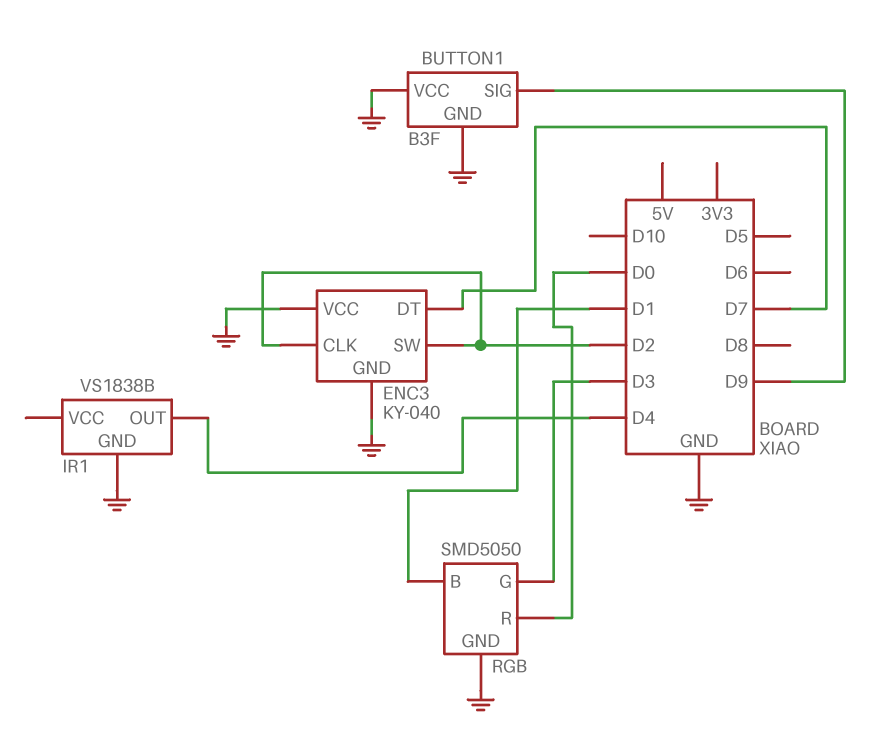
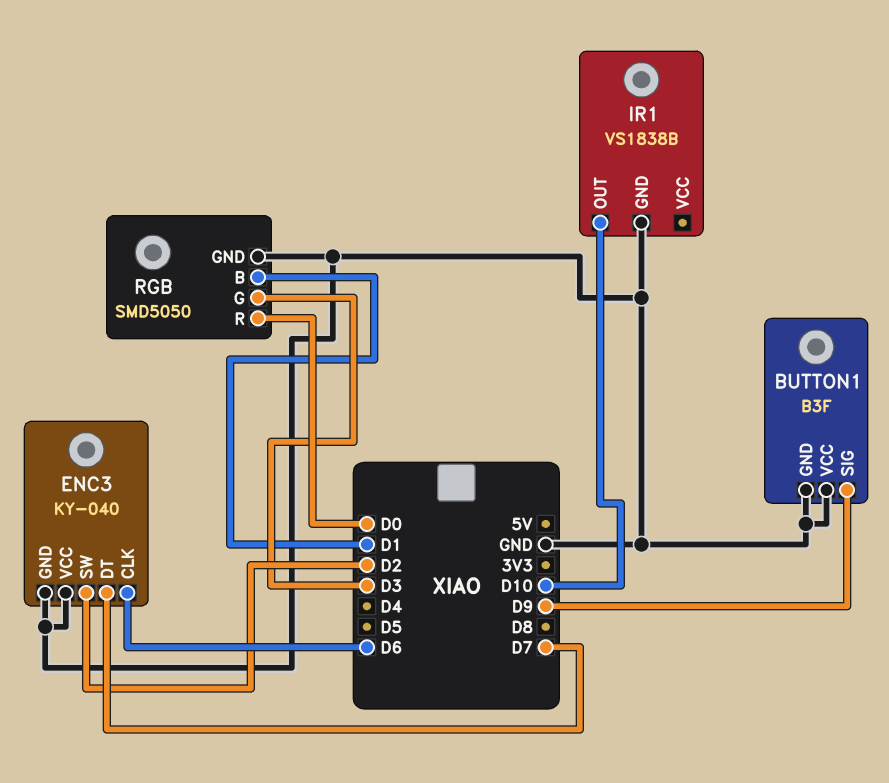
ENC3 pin CLK: D2 -> D6
IR1 pin OUT: D4 -> D10

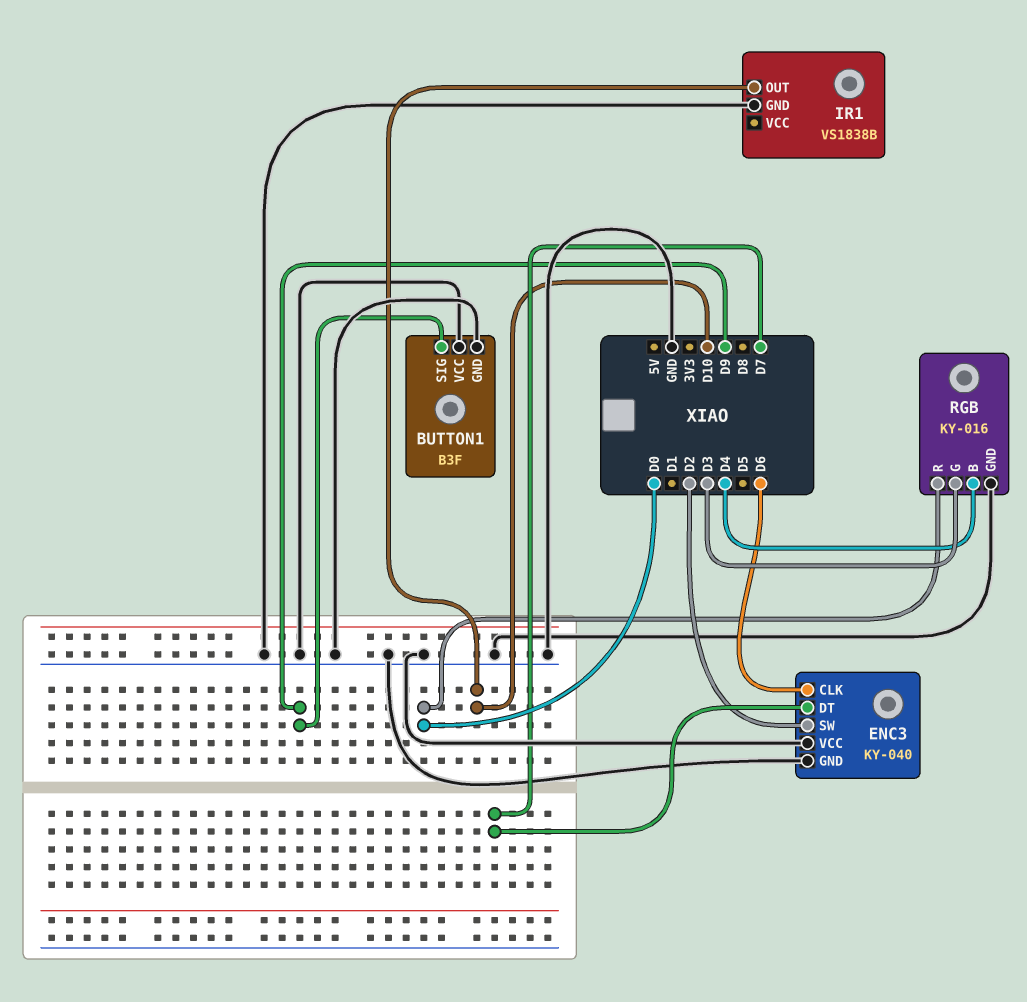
RGB: SMD5050 -> KY-016
RGB pin B: D1 -> D4

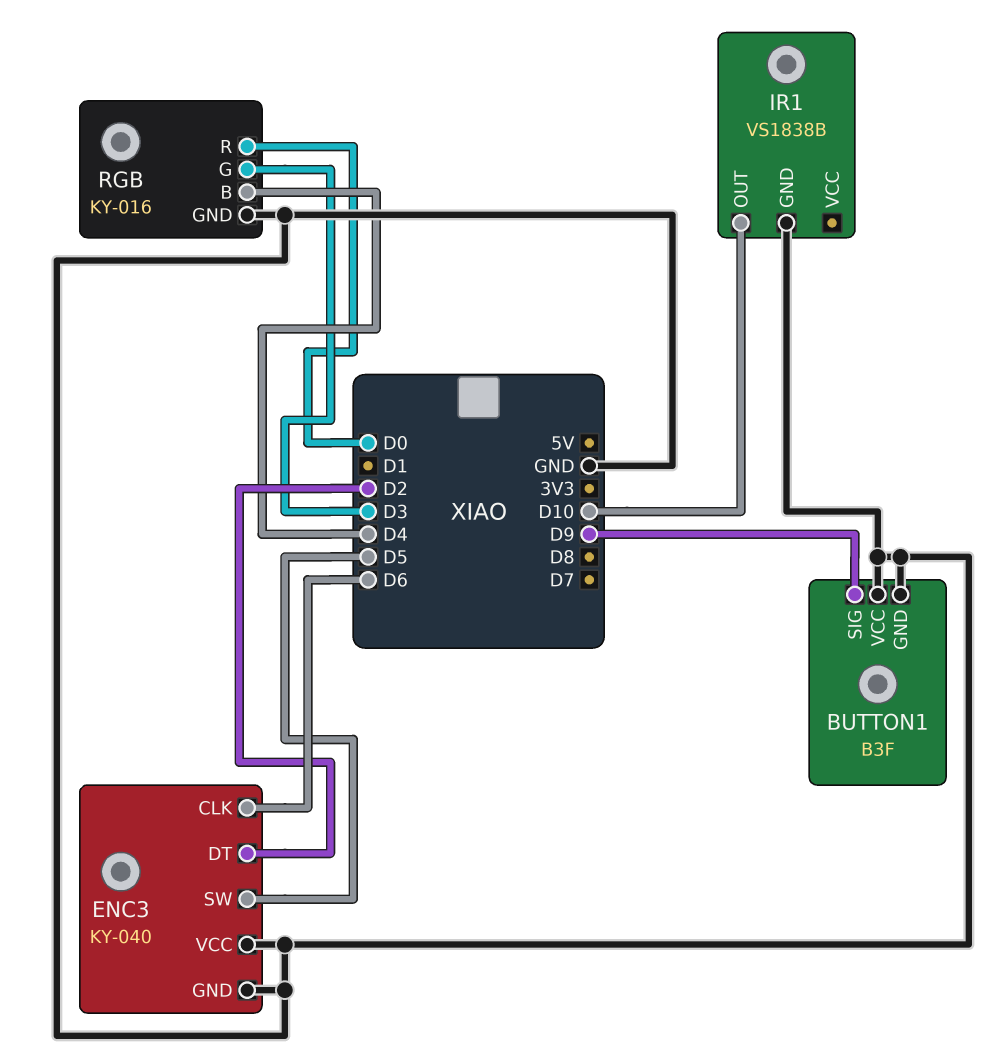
ENC3 pin DT: D7 -> D2
ENC3 pin SW: D2 -> D5

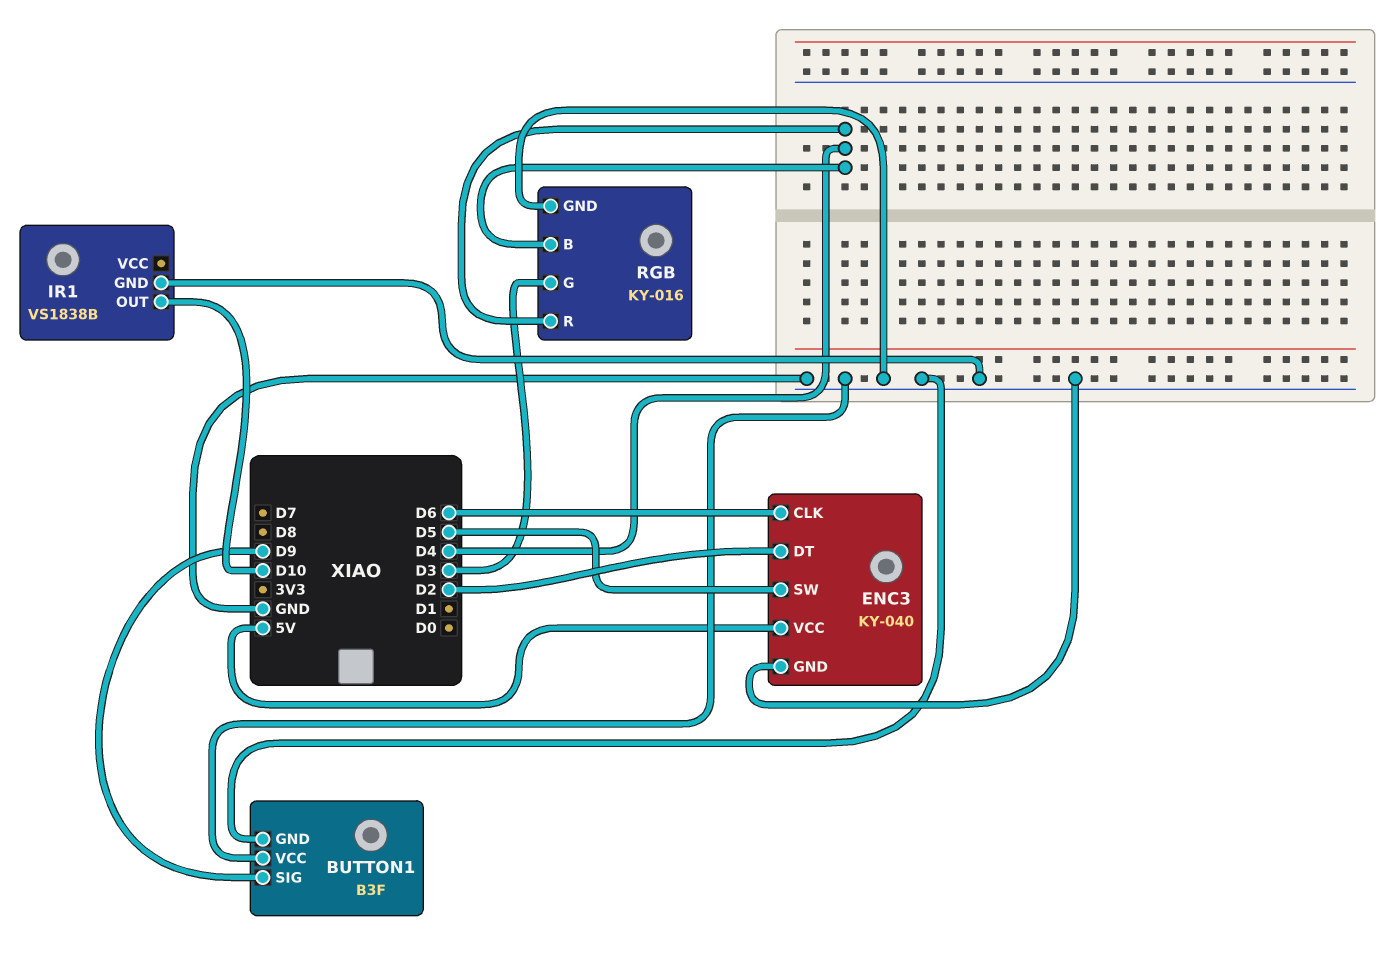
ENC3 pin VCC: GND -> 5V
RGB pin R: D0 -> D4

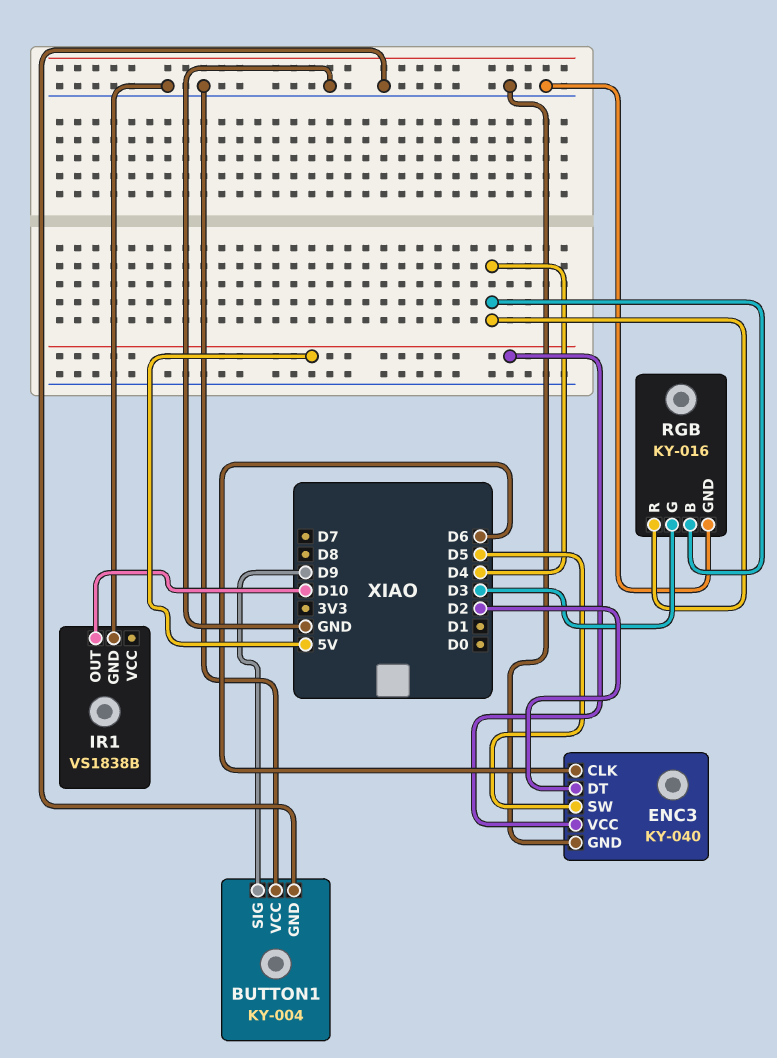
BUTTON1: B3F -> KY-004

